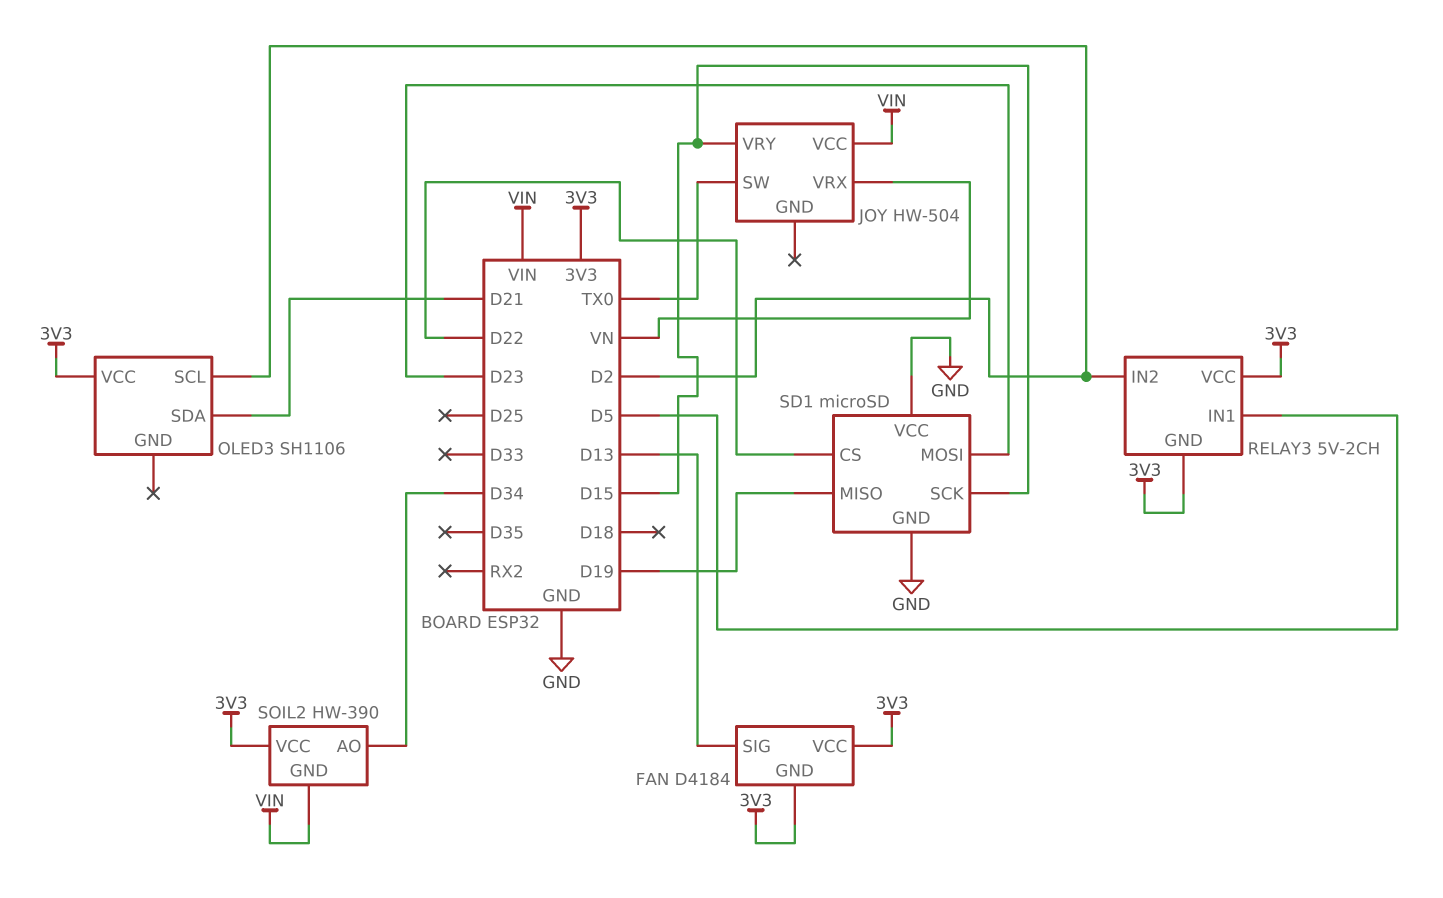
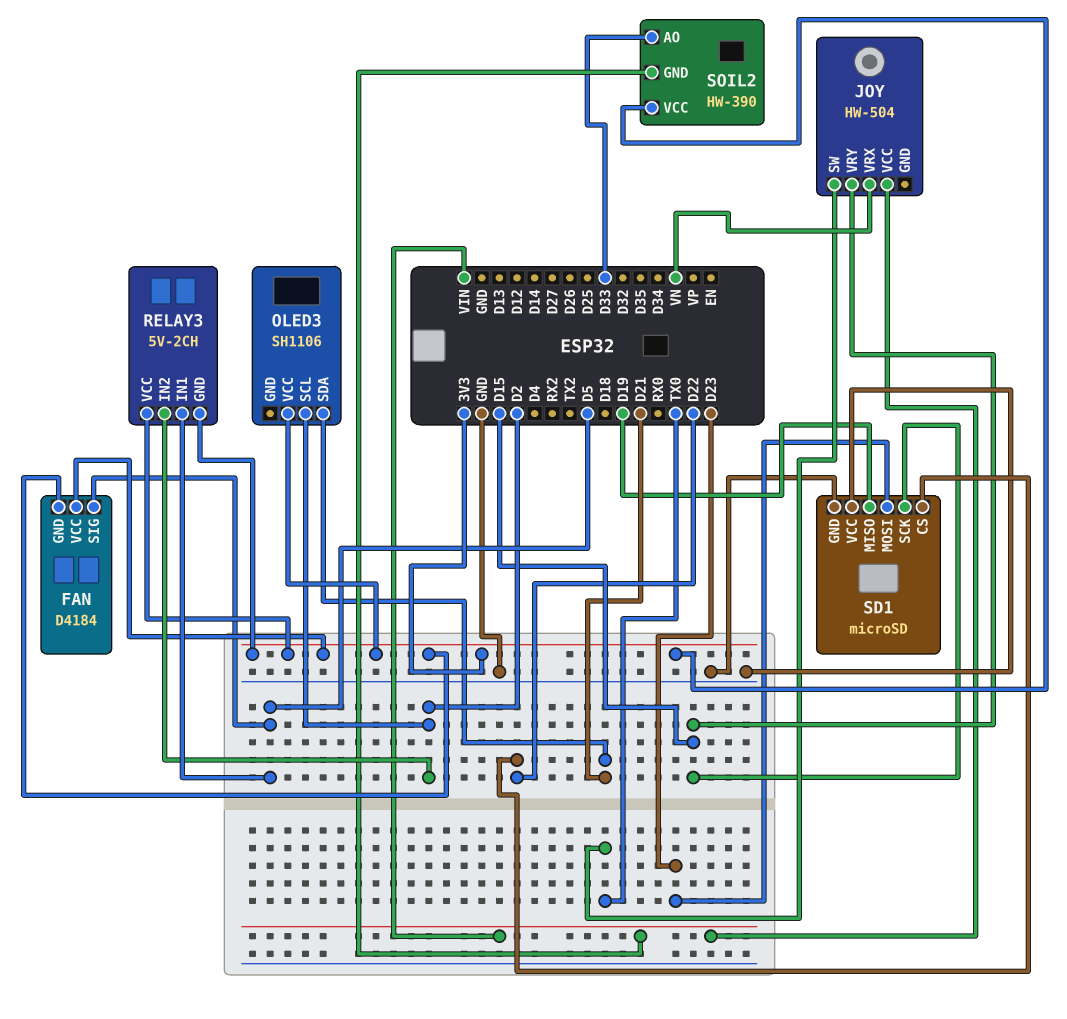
FAN pin SIG: D13 -> D5
SOIL2 pin AO: D34 -> D33

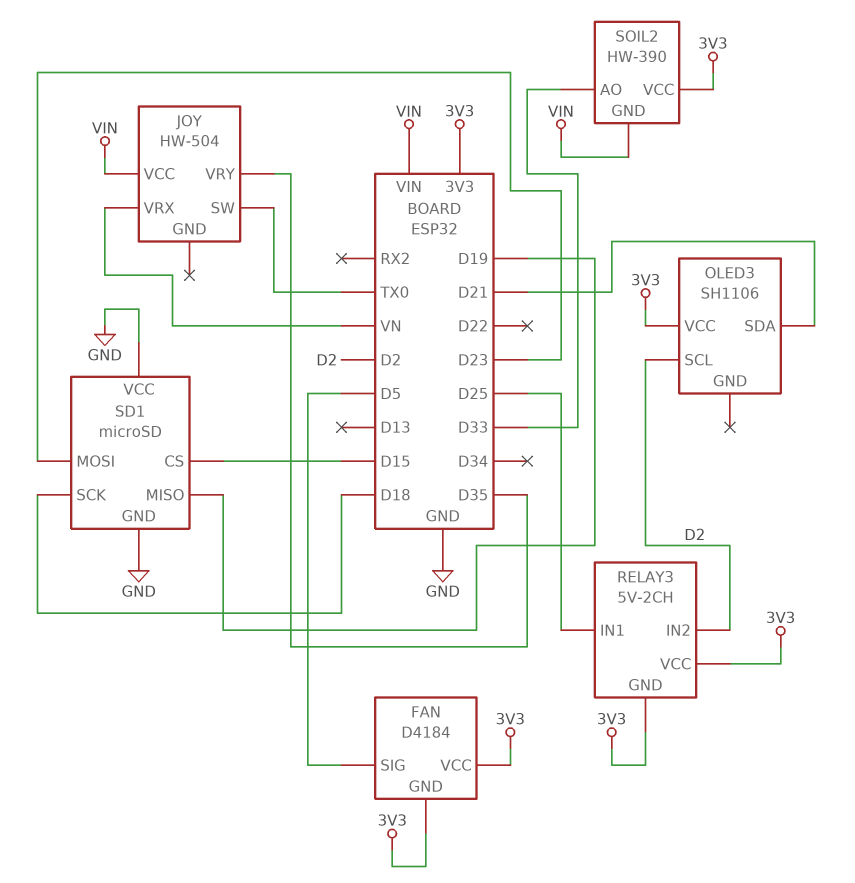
JOY pin VRY: D15 -> D35
RELAY3 pin IN1: D5 -> D25
SD1 pin CS: D22 -> D15
SD1 pin SCK: D15 -> D18

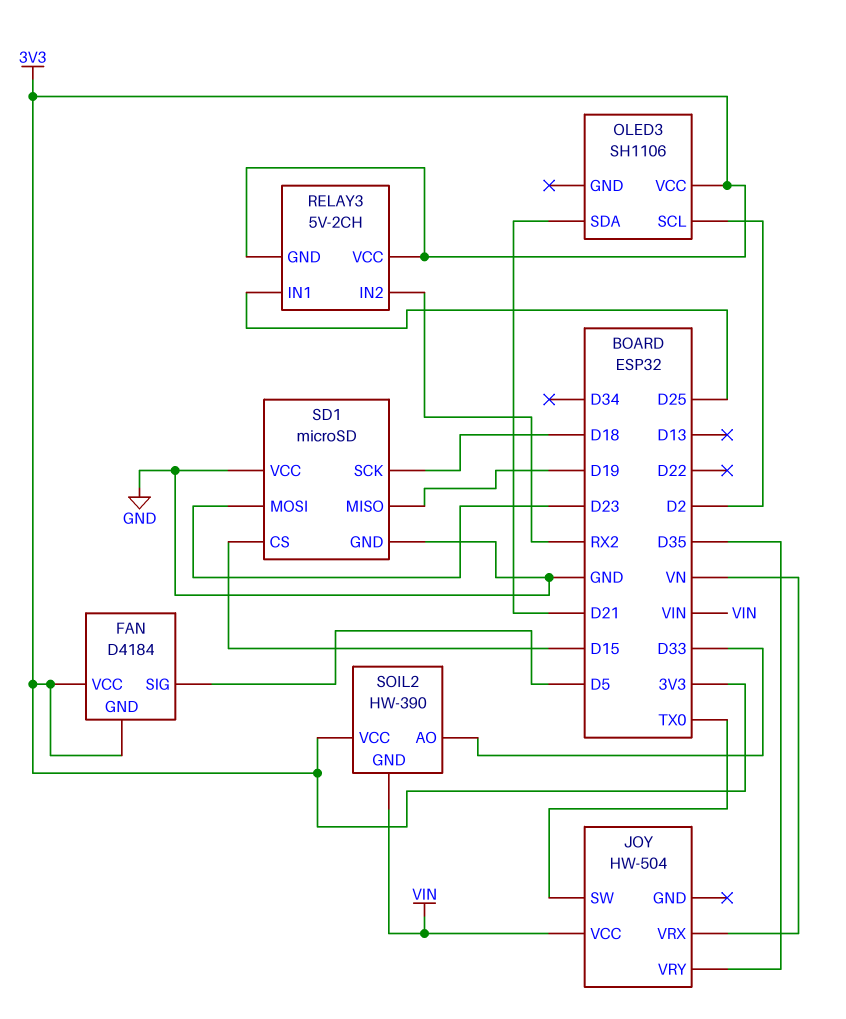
RELAY3 pin IN2: D2 -> RX2

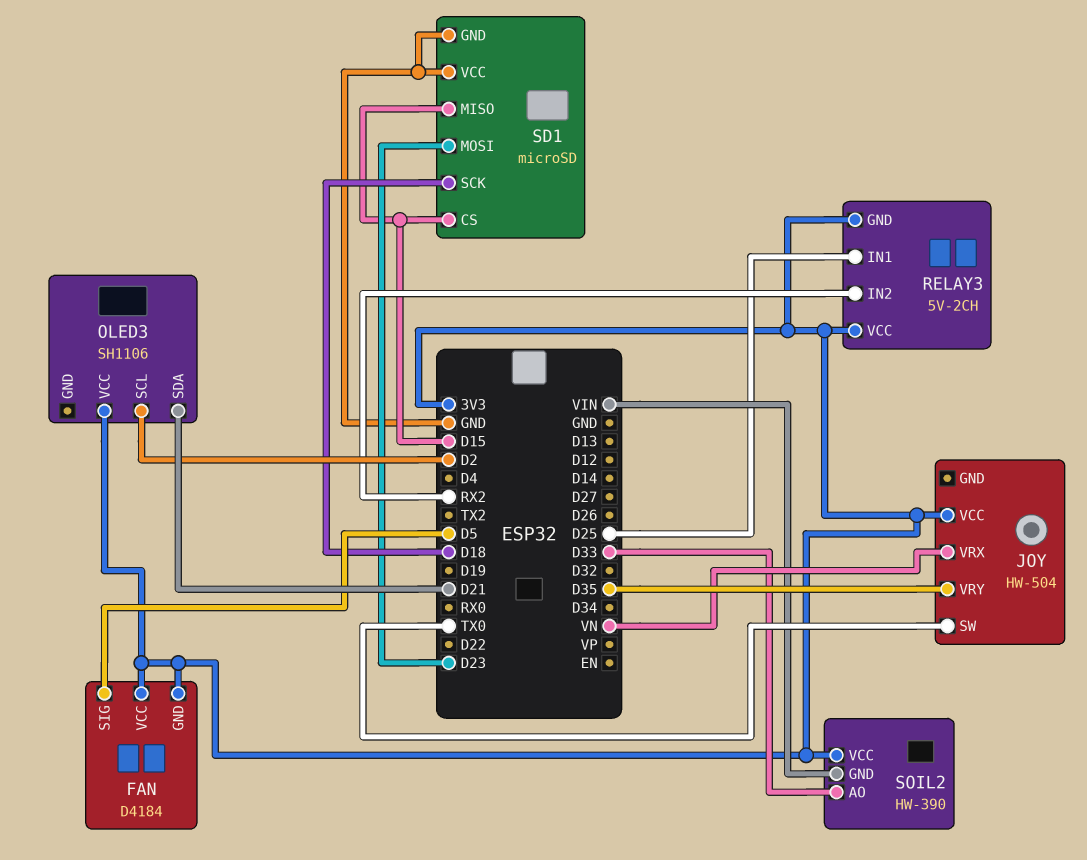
JOY pin VCC: VIN -> 3V3
SD1 pin MISO: D19 -> D15

